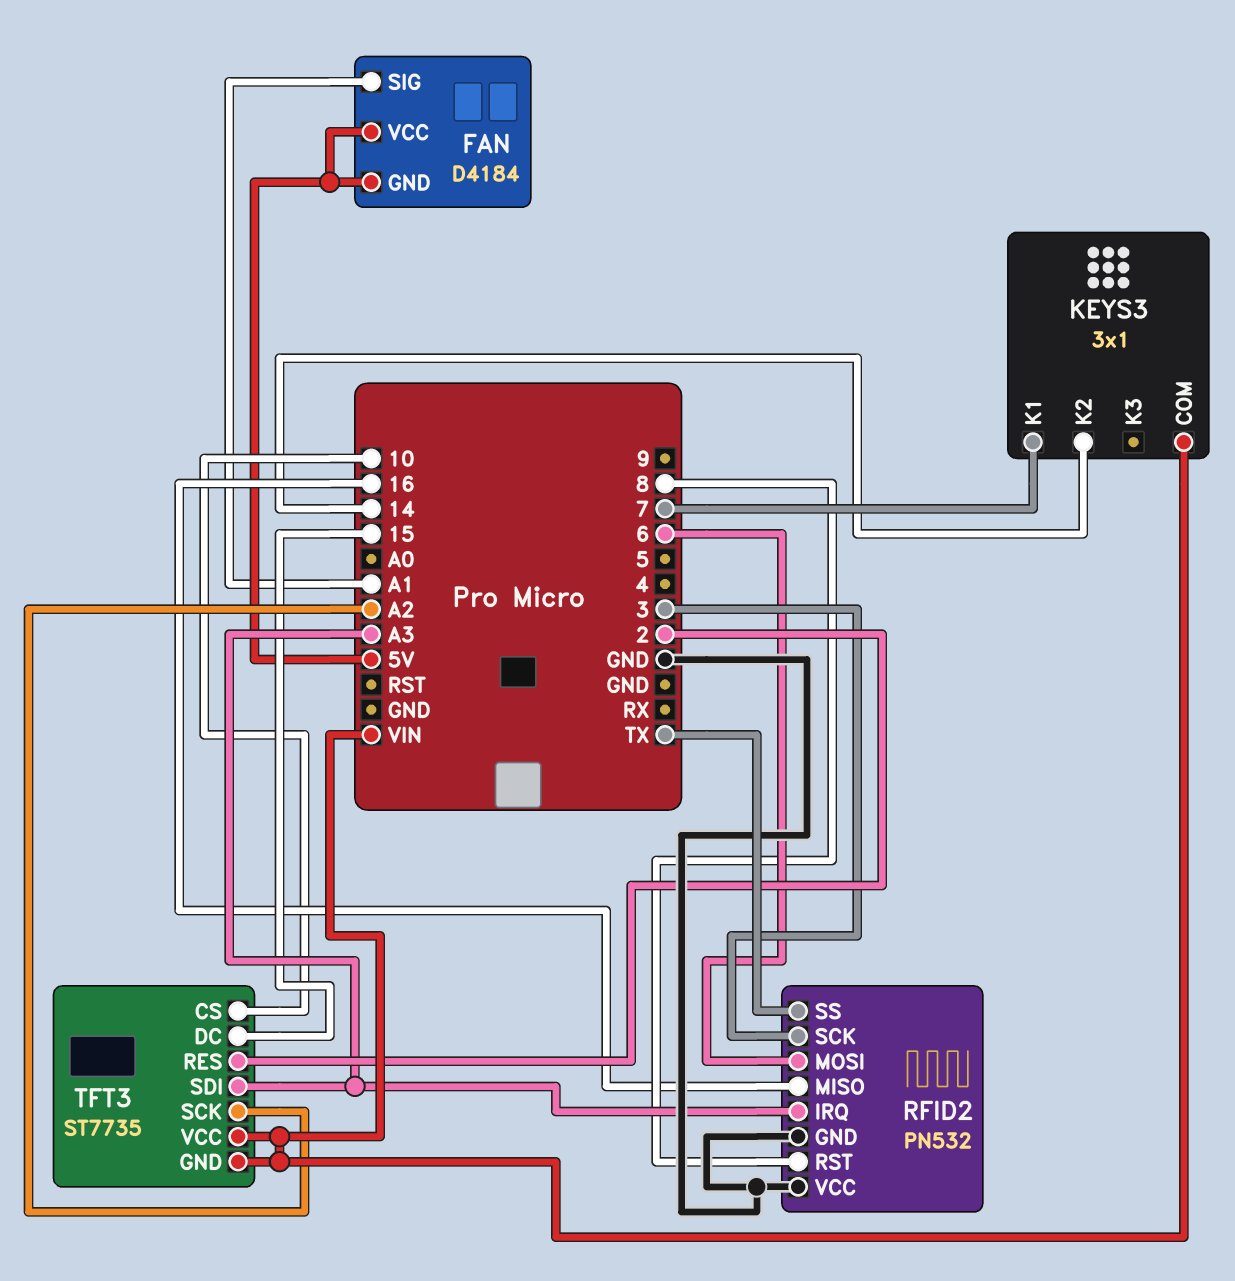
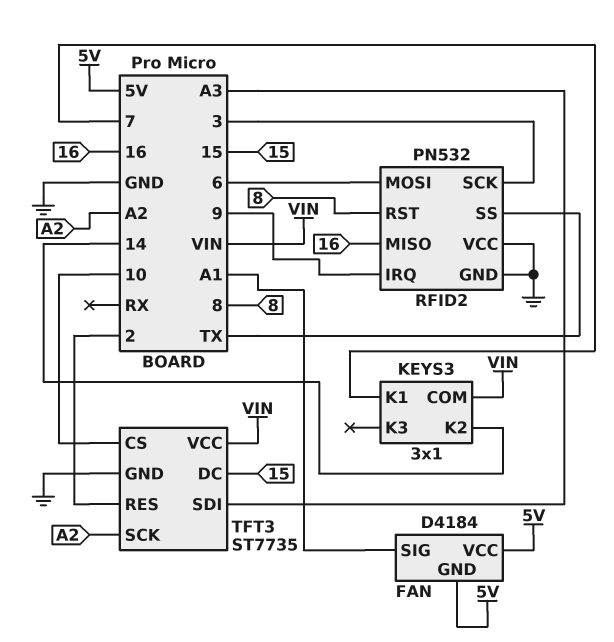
RFID2 pin IRQ: A3 -> 9
TFT3 pin GND: VIN -> GND

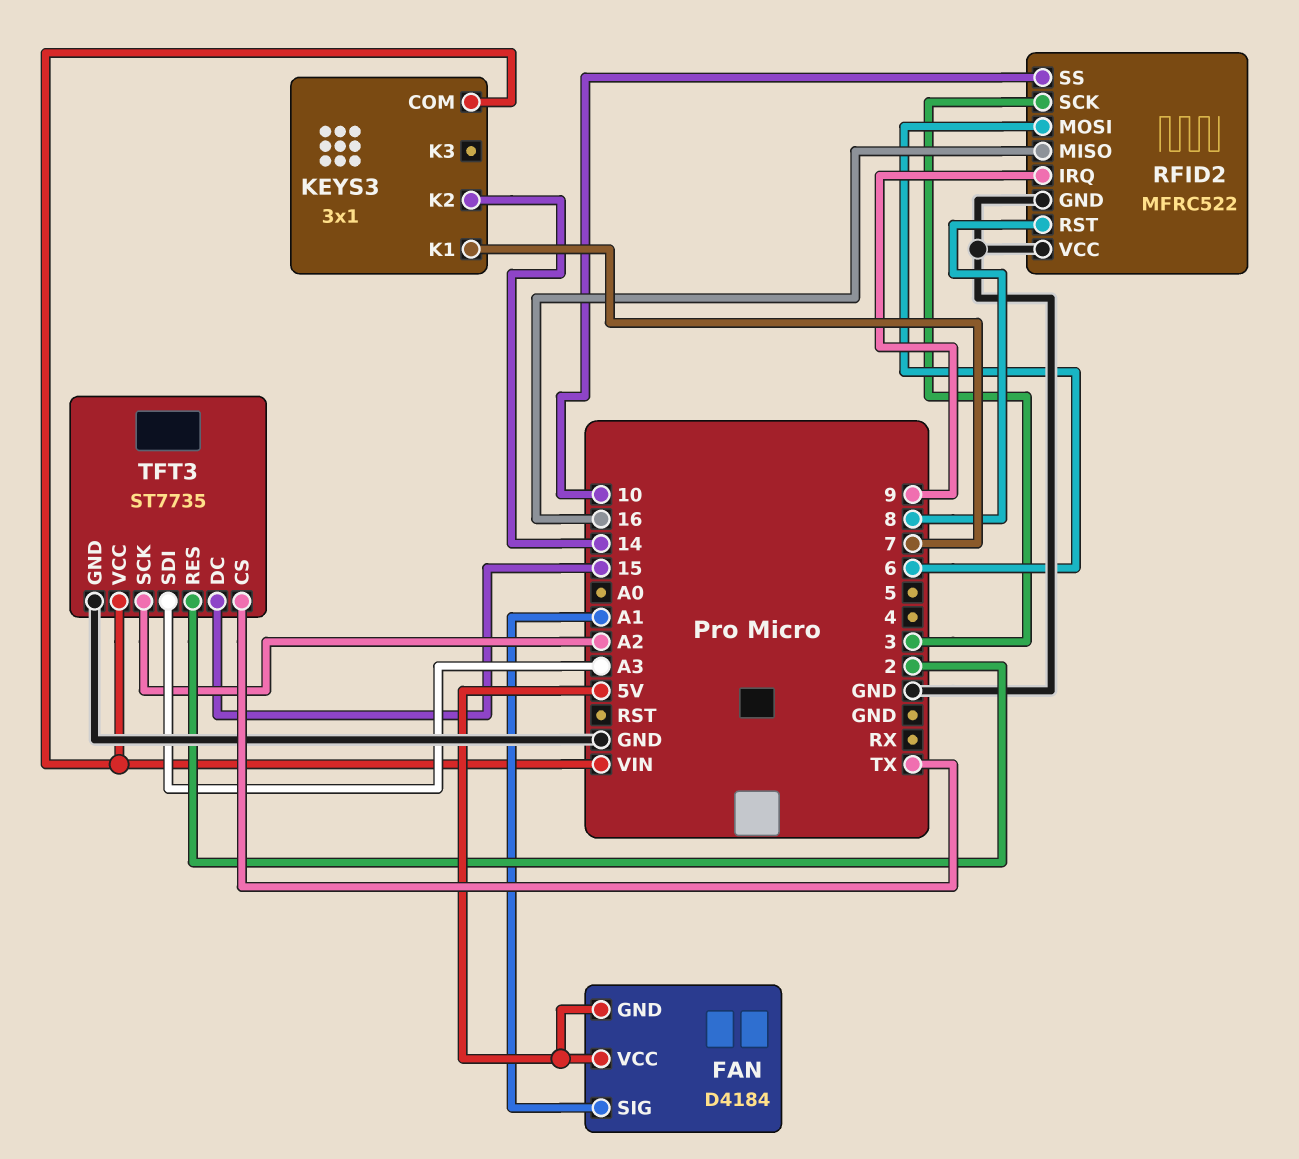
RFID2: PN532 -> MFRC522
RFID2 pin SS: TX -> 10
TFT3 pin CS: 10 -> TX

